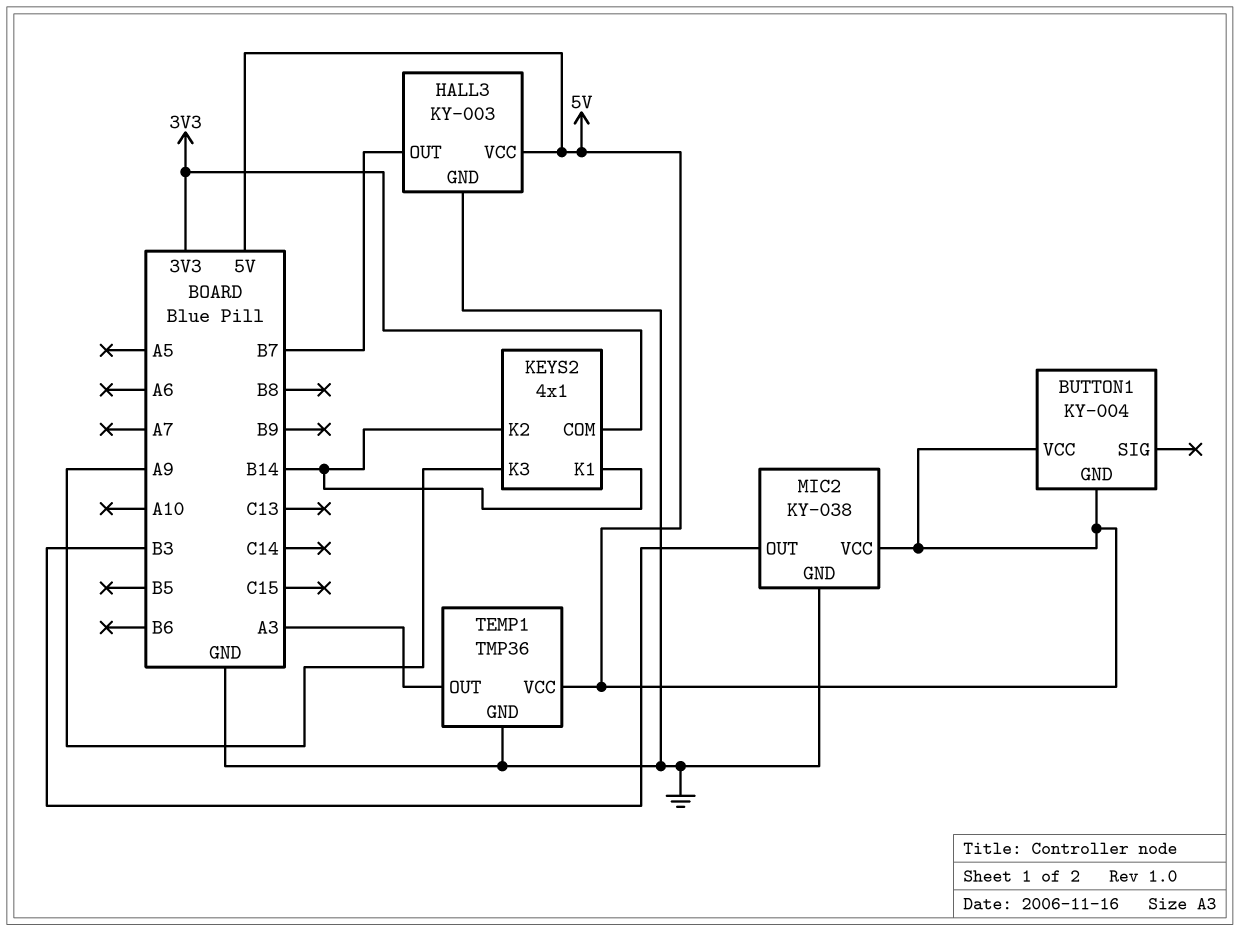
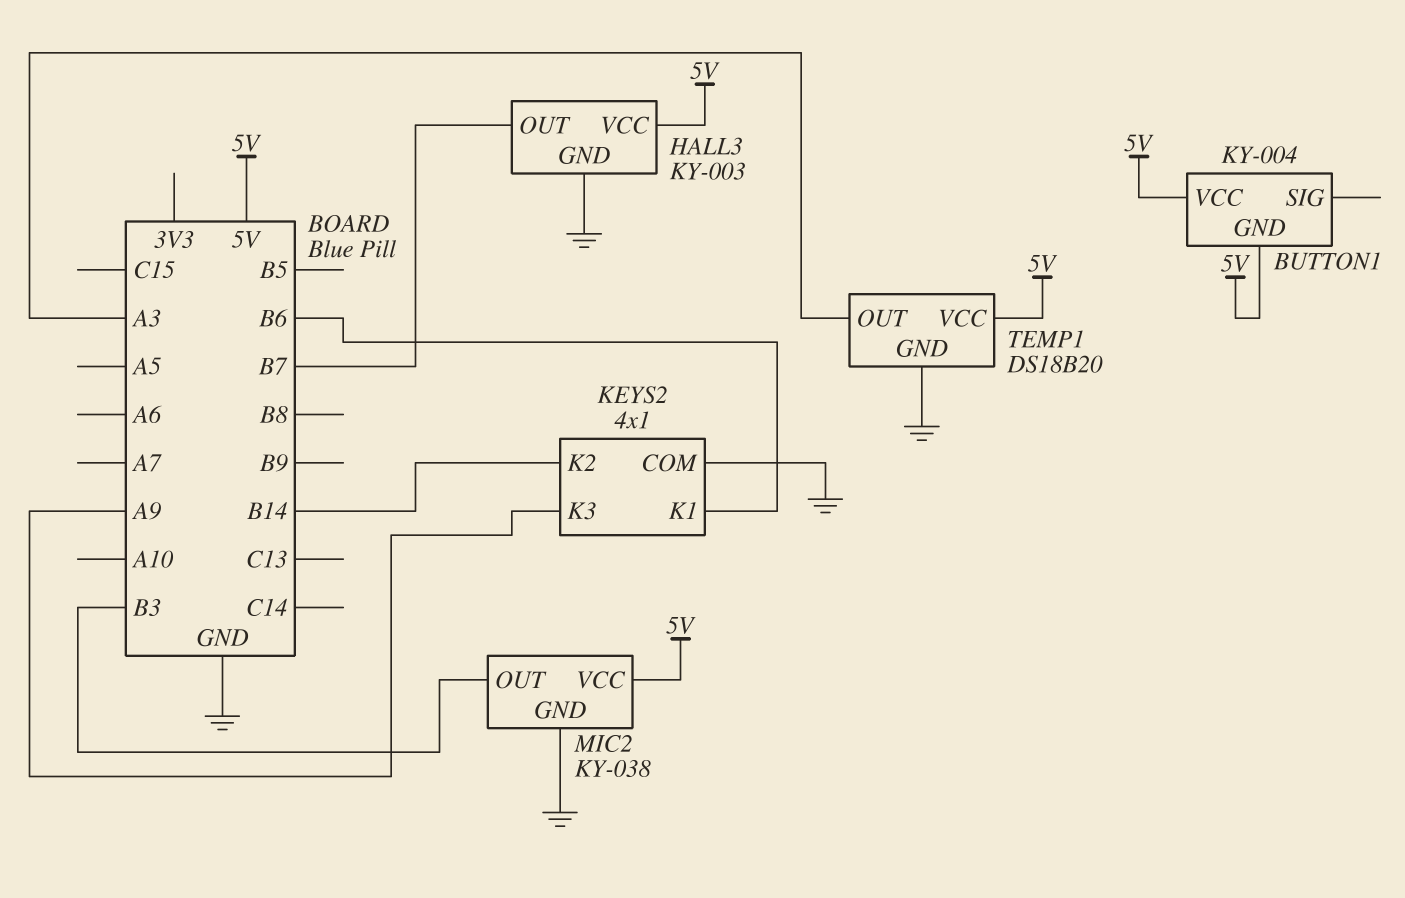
KEYS2 pin COM: 3V3 -> GND
KEYS2 pin K1: B14 -> B6
TEMP1: TMP36 -> DS18B20

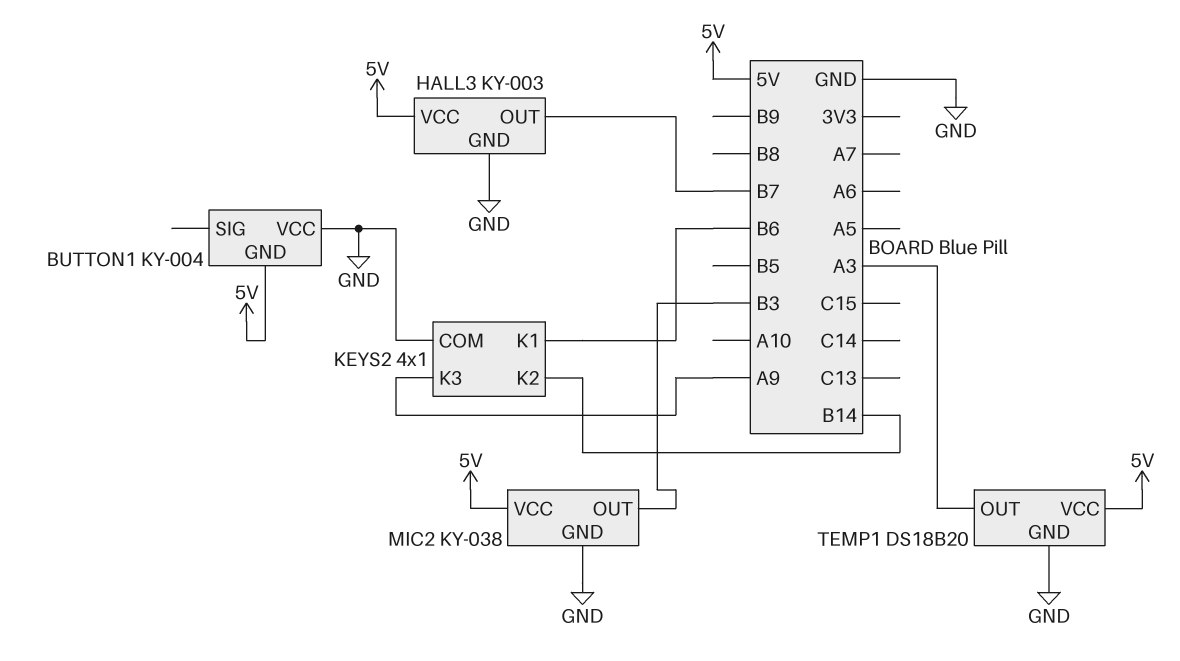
BUTTON1 pin VCC: 5V -> GND

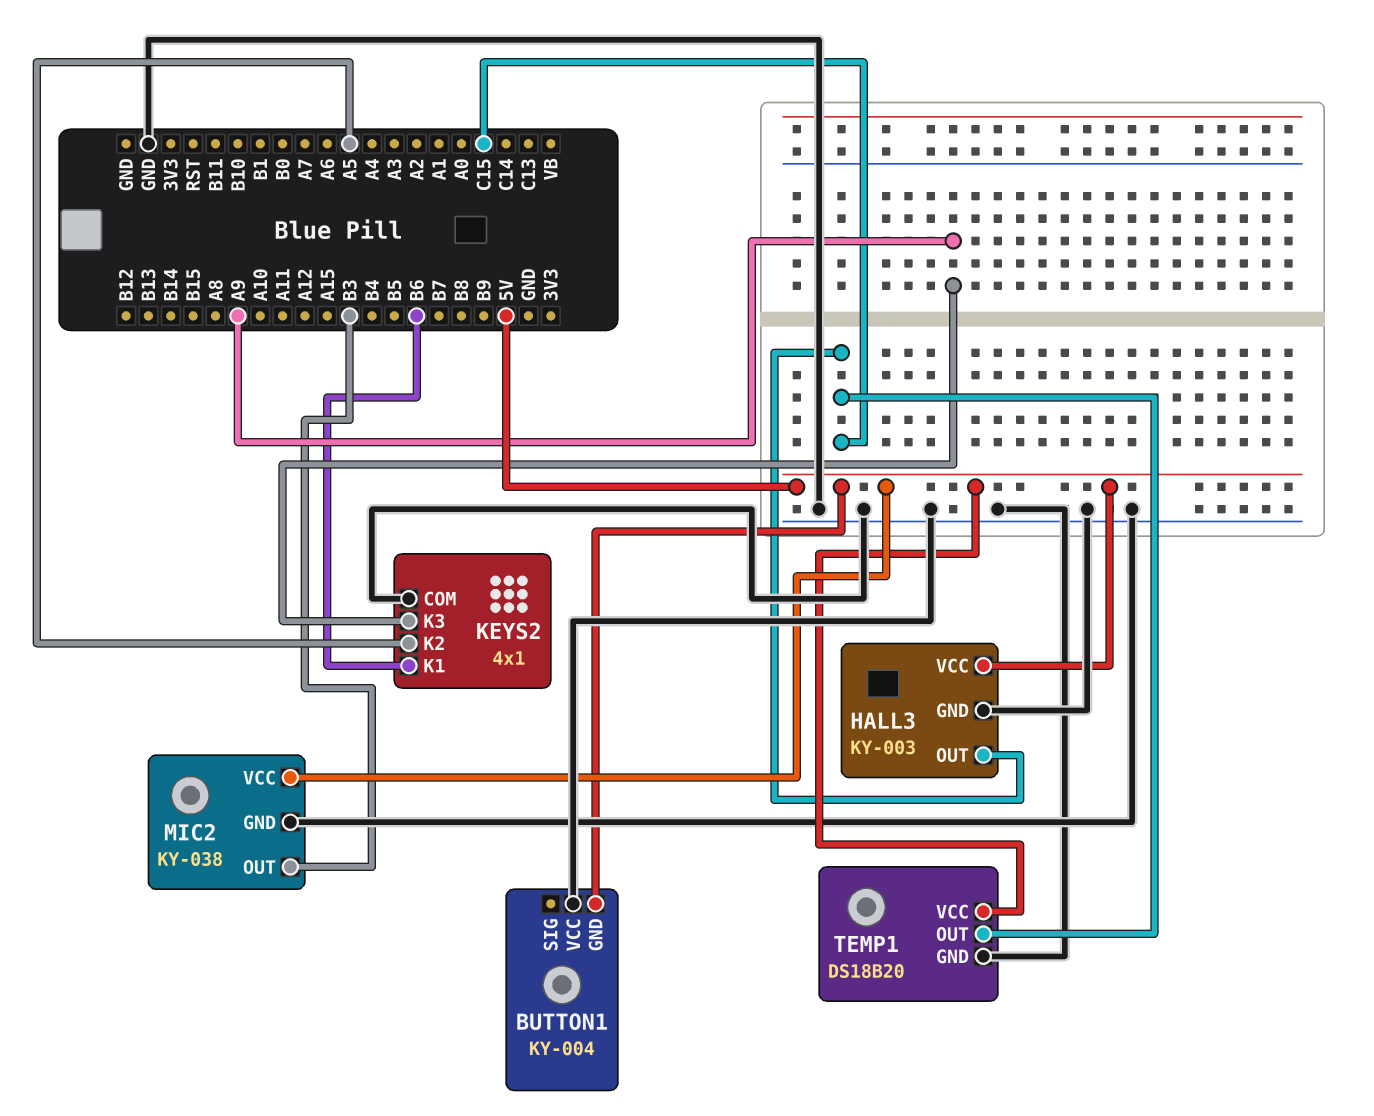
HALL3 pin OUT: B7 -> C15
KEYS2 pin K2: B14 -> A5
TEMP1 pin OUT: A3 -> C15

